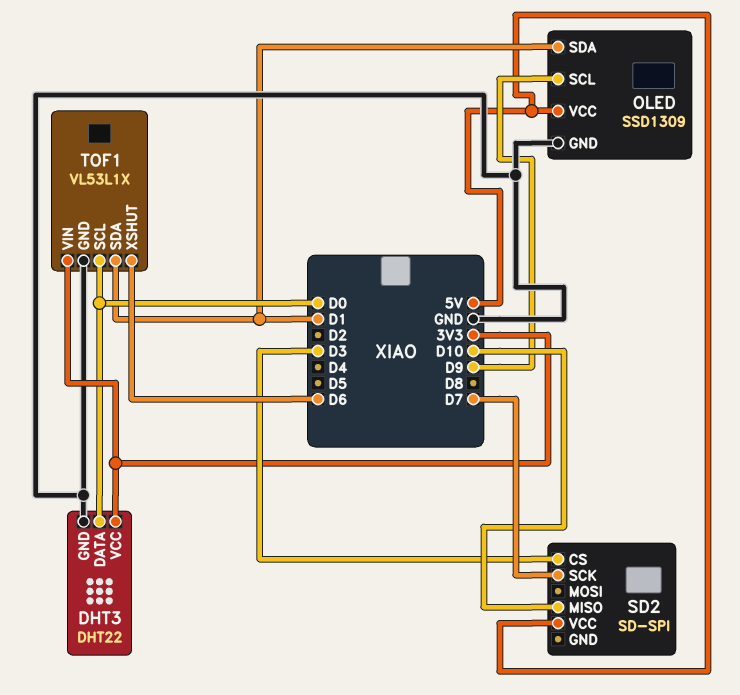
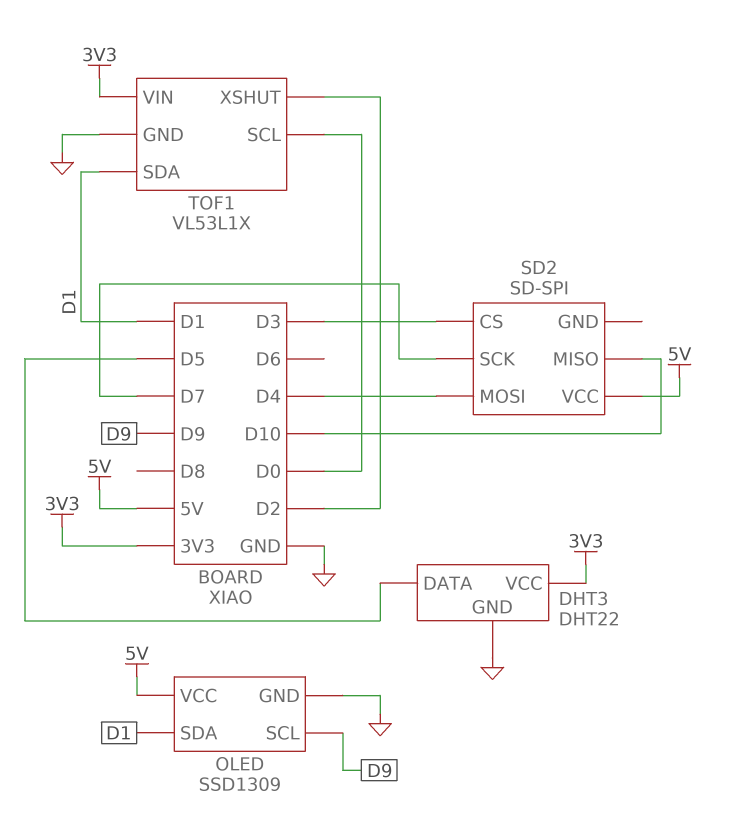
DHT3 pin DATA: D0 -> D5
SD2 pin MOSI: none -> D4
TOF1 pin XSHUT: D6 -> D2

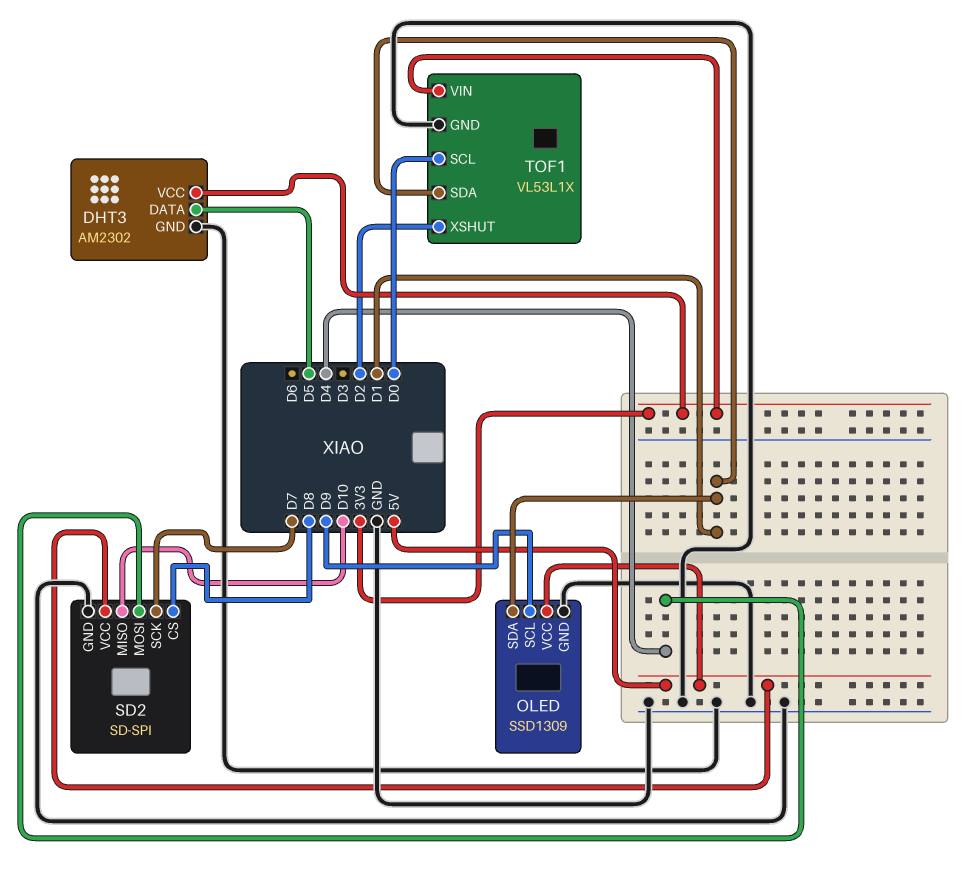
DHT3: DHT22 -> AM2302
SD2 pin CS: D3 -> D8
SD2 pin GND: none -> GND

